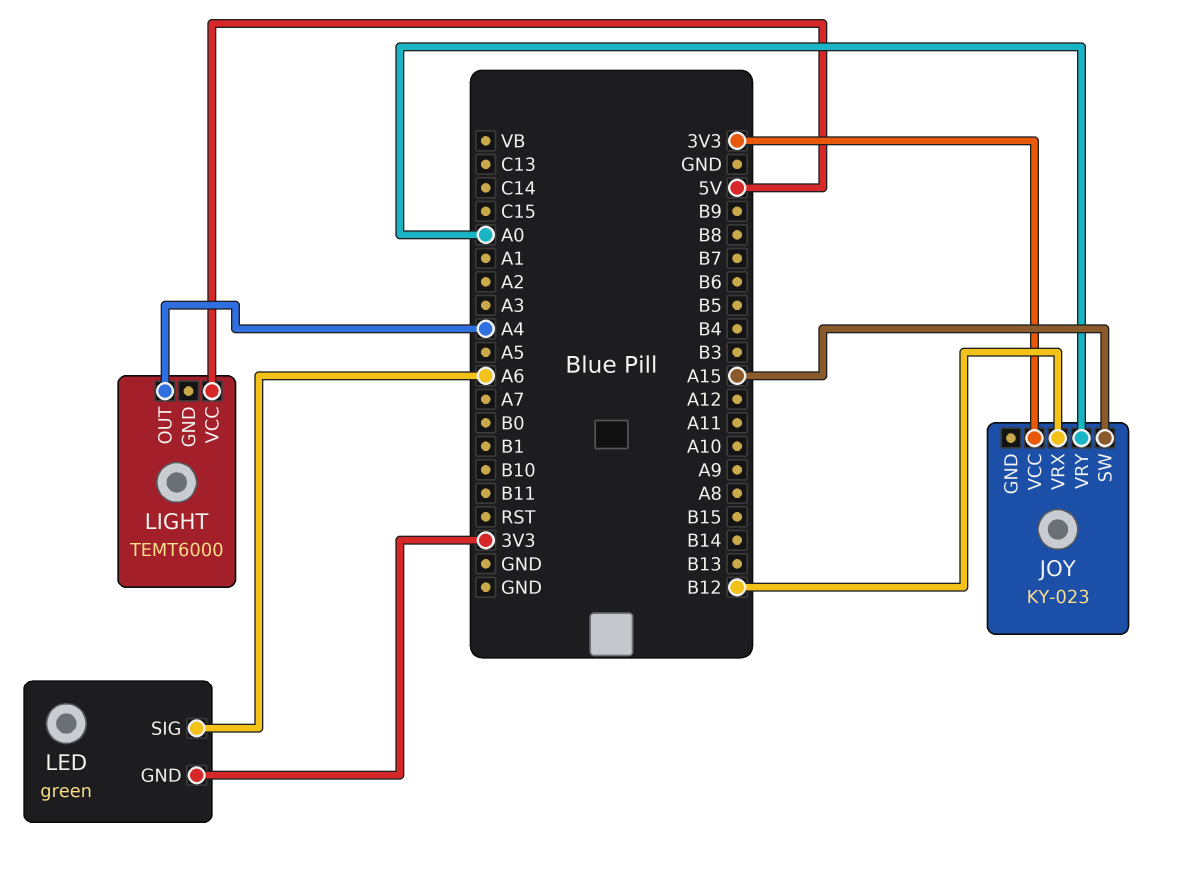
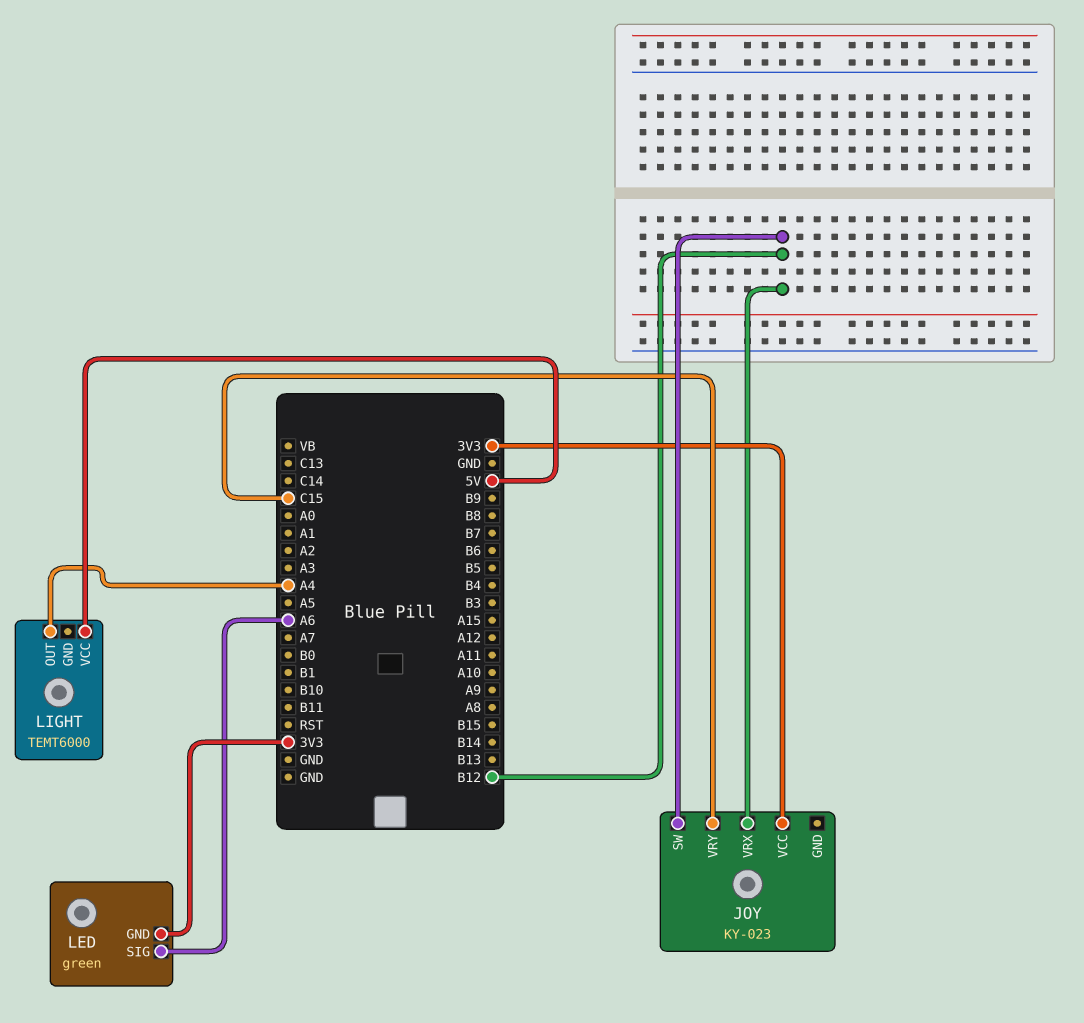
JOY pin SW: A15 -> B12
JOY pin VRY: A0 -> C15

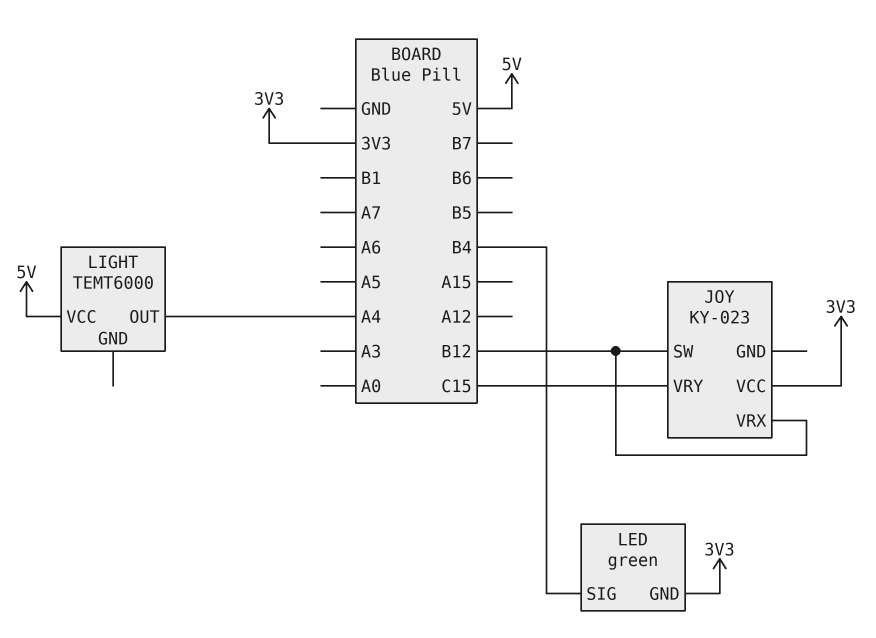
LED pin SIG: A6 -> B4

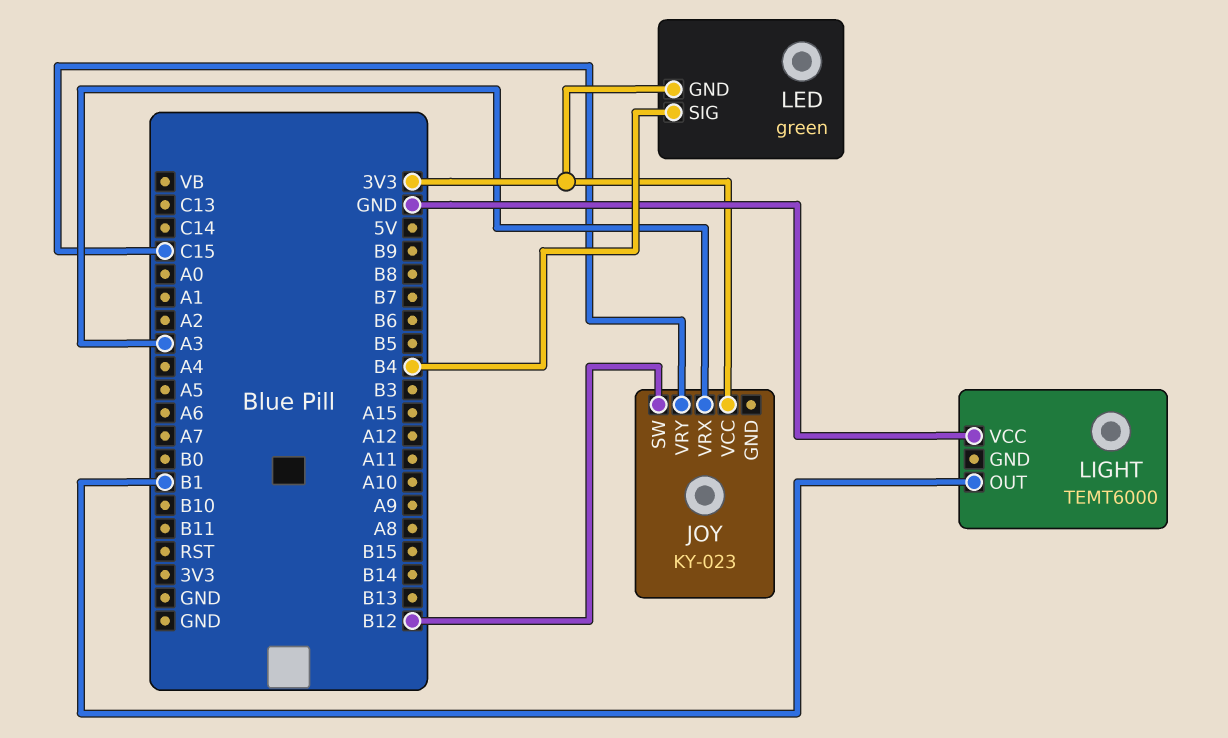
JOY pin VRX: B12 -> A3
LIGHT pin OUT: A4 -> B1
LIGHT pin VCC: 5V -> GND

